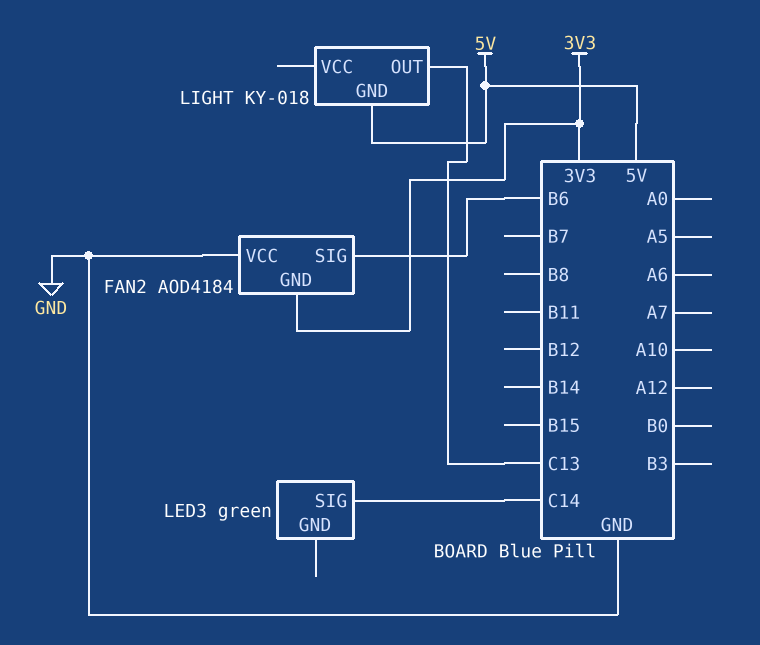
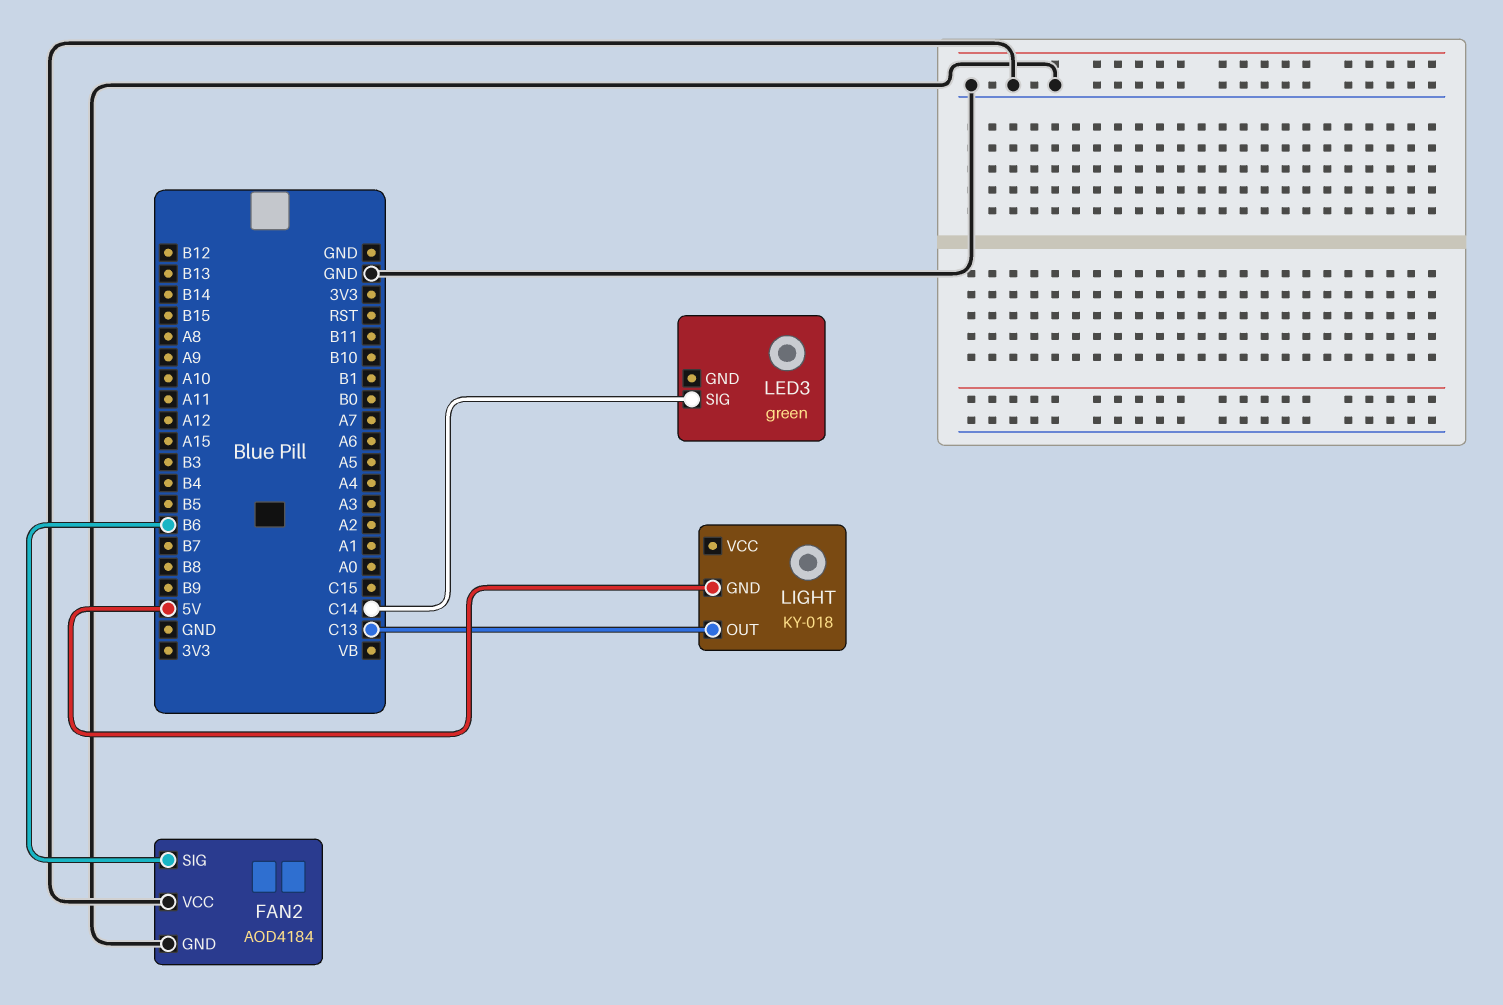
FAN2 pin GND: 3V3 -> GND

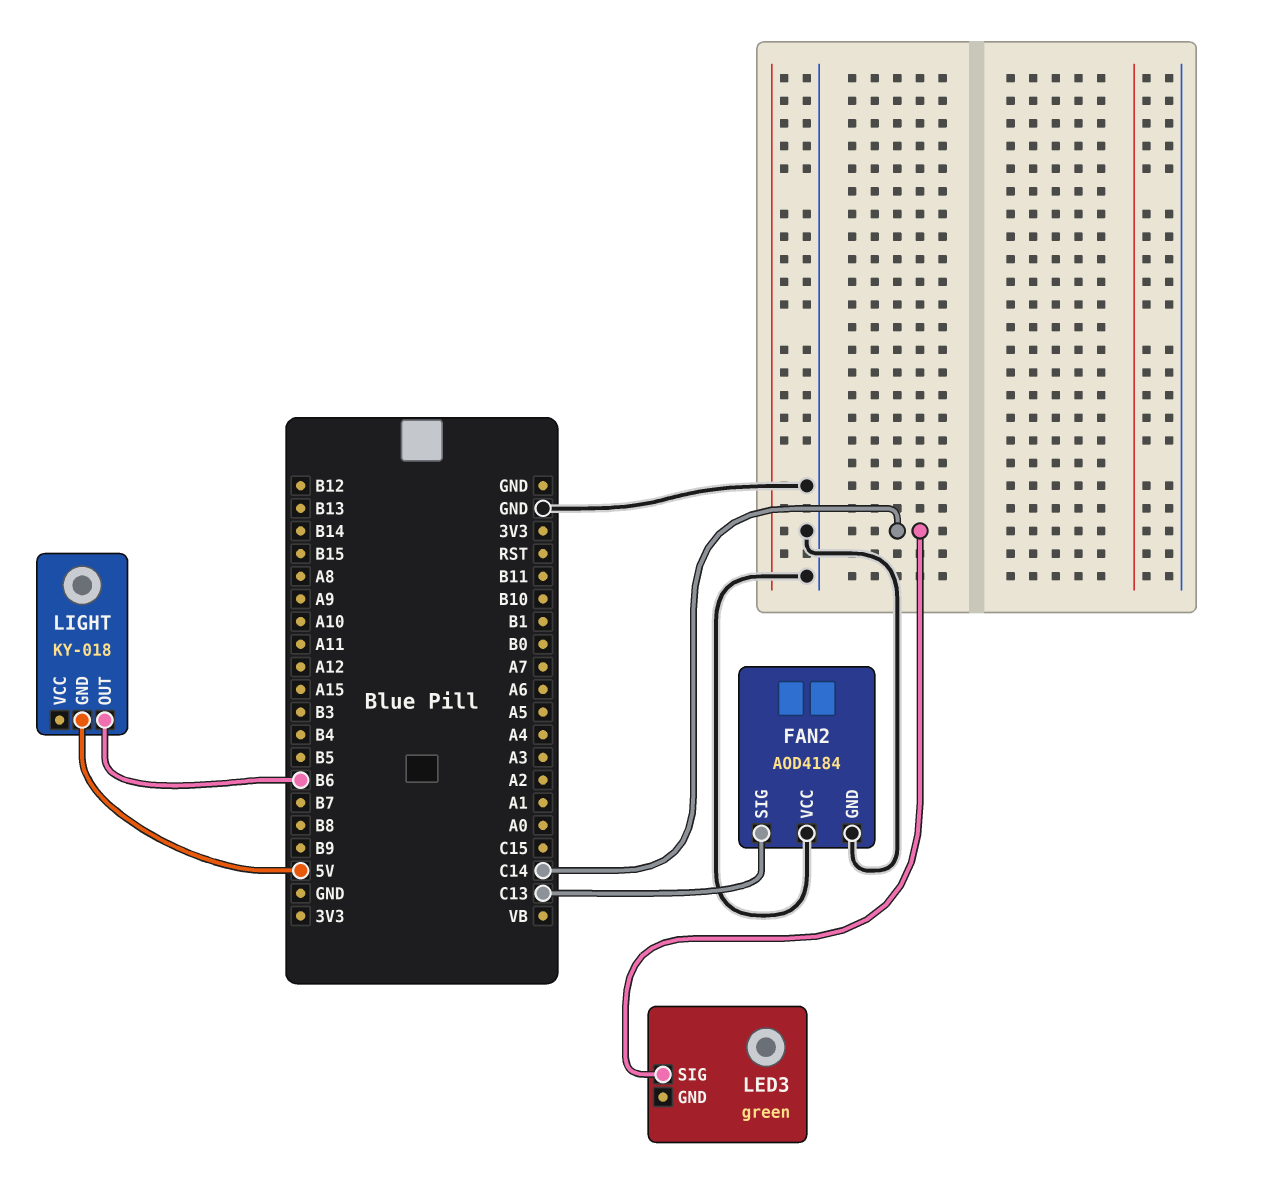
FAN2 pin SIG: B6 -> C13
LIGHT pin OUT: C13 -> B6

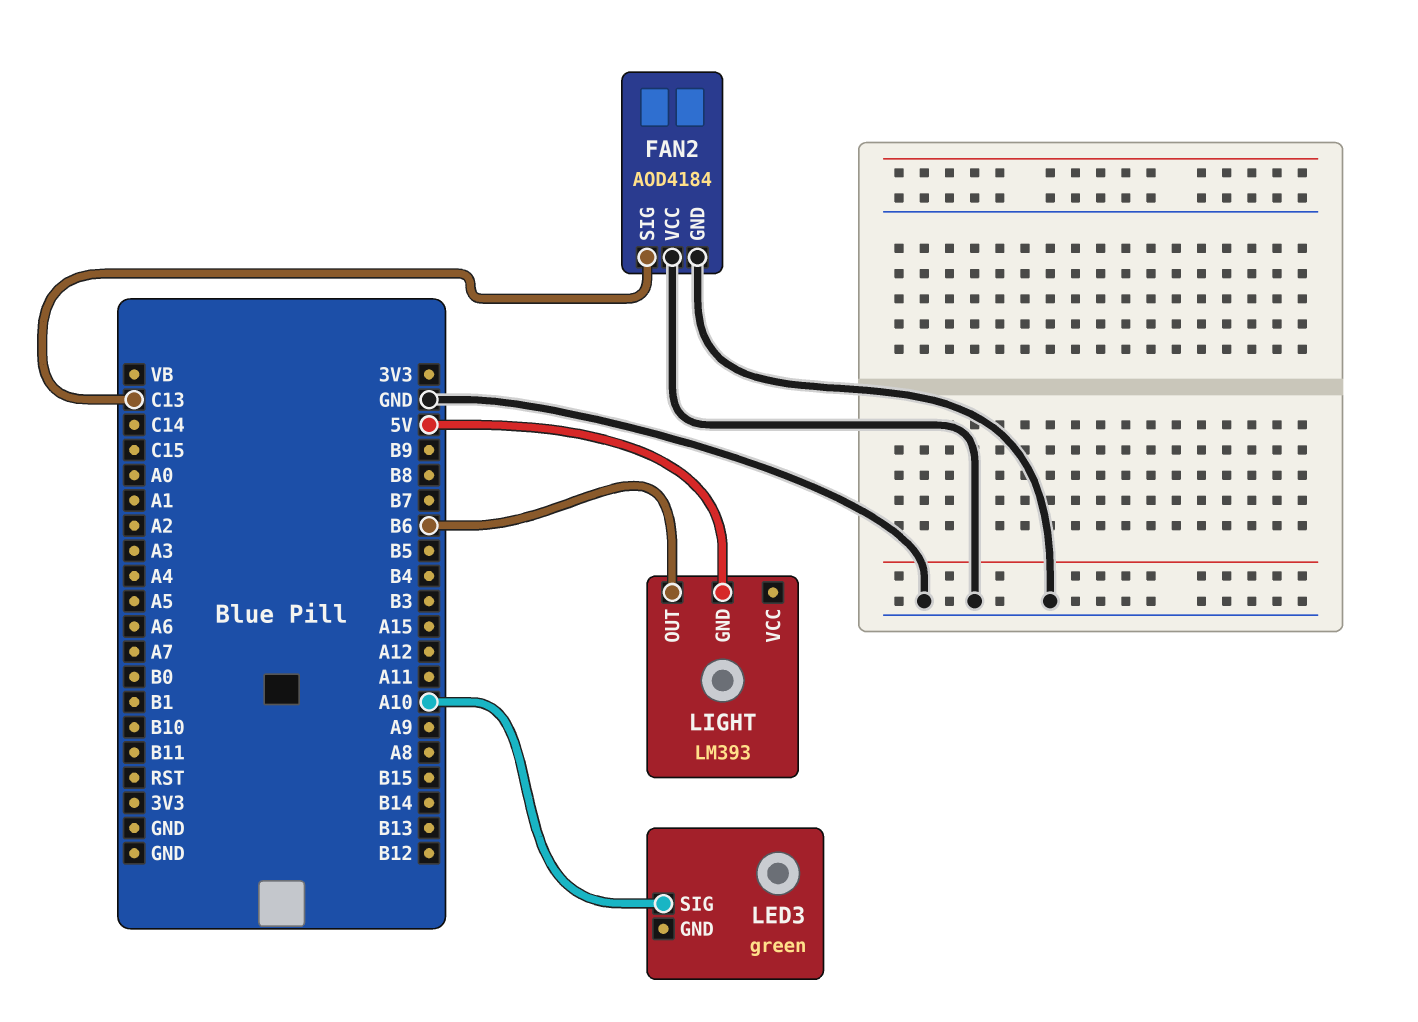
LED3 pin SIG: C14 -> A10
LIGHT: KY-018 -> LM393

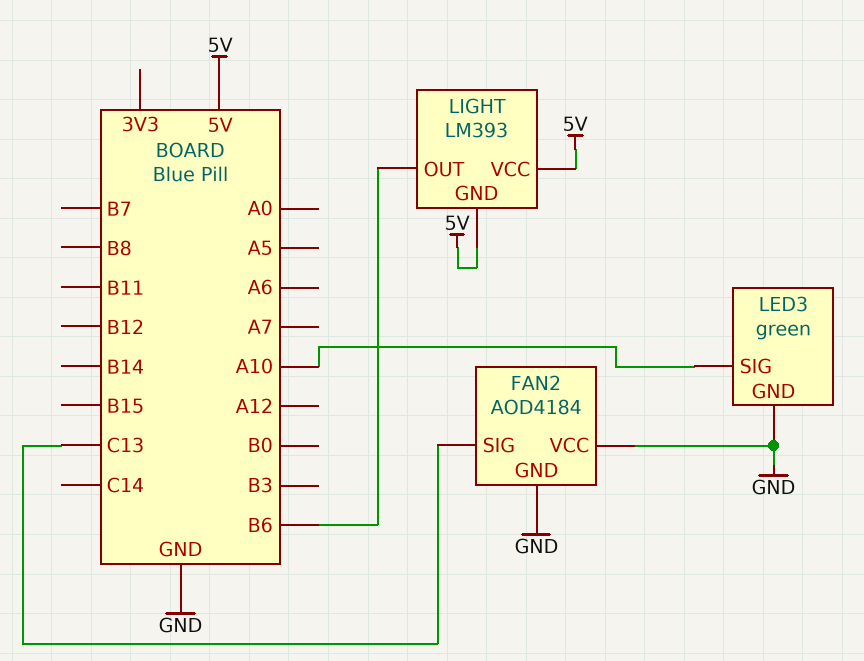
LED3 pin GND: none -> GND
LIGHT pin VCC: none -> 5V

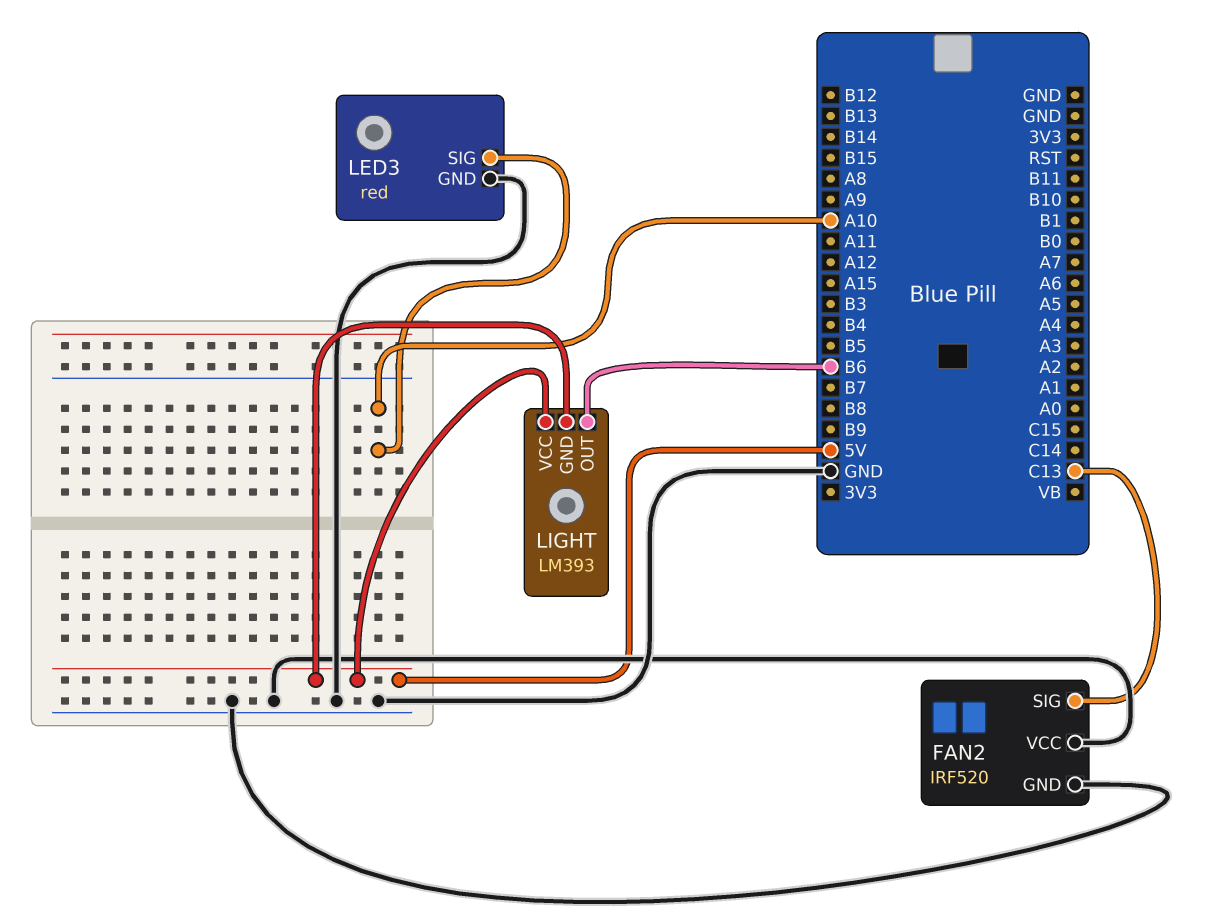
FAN2: AOD4184 -> IRF520
LED3: green -> red

